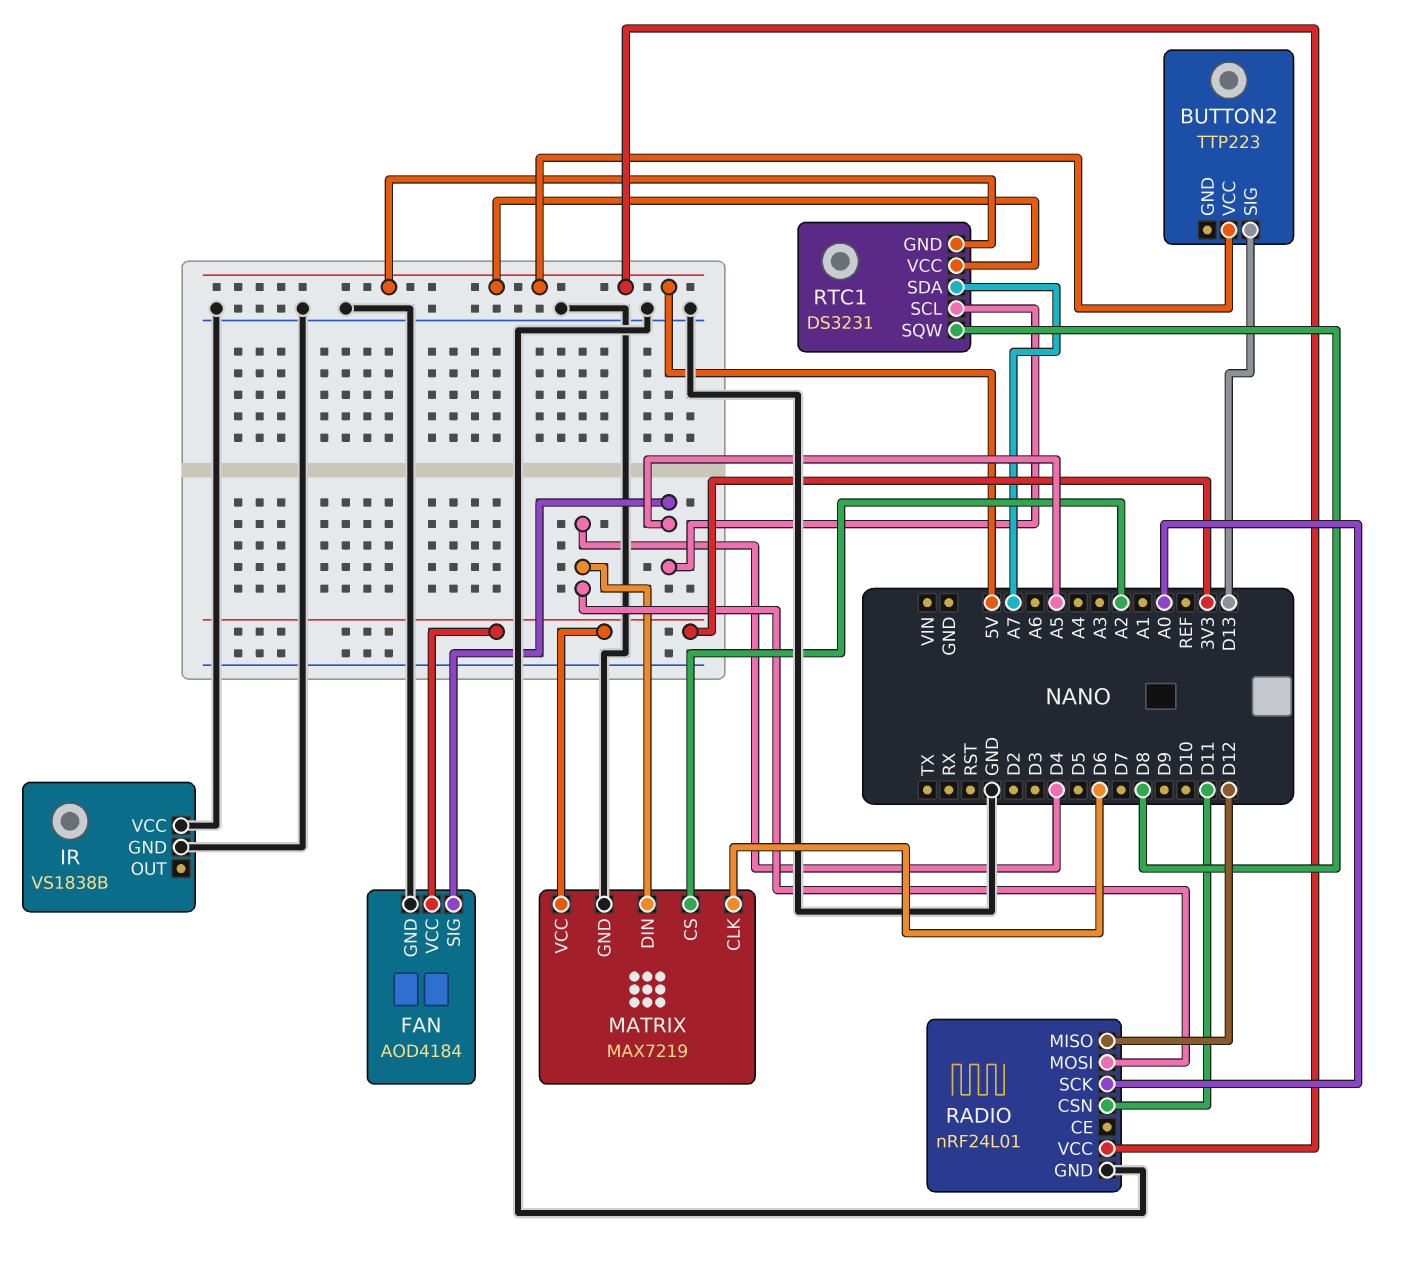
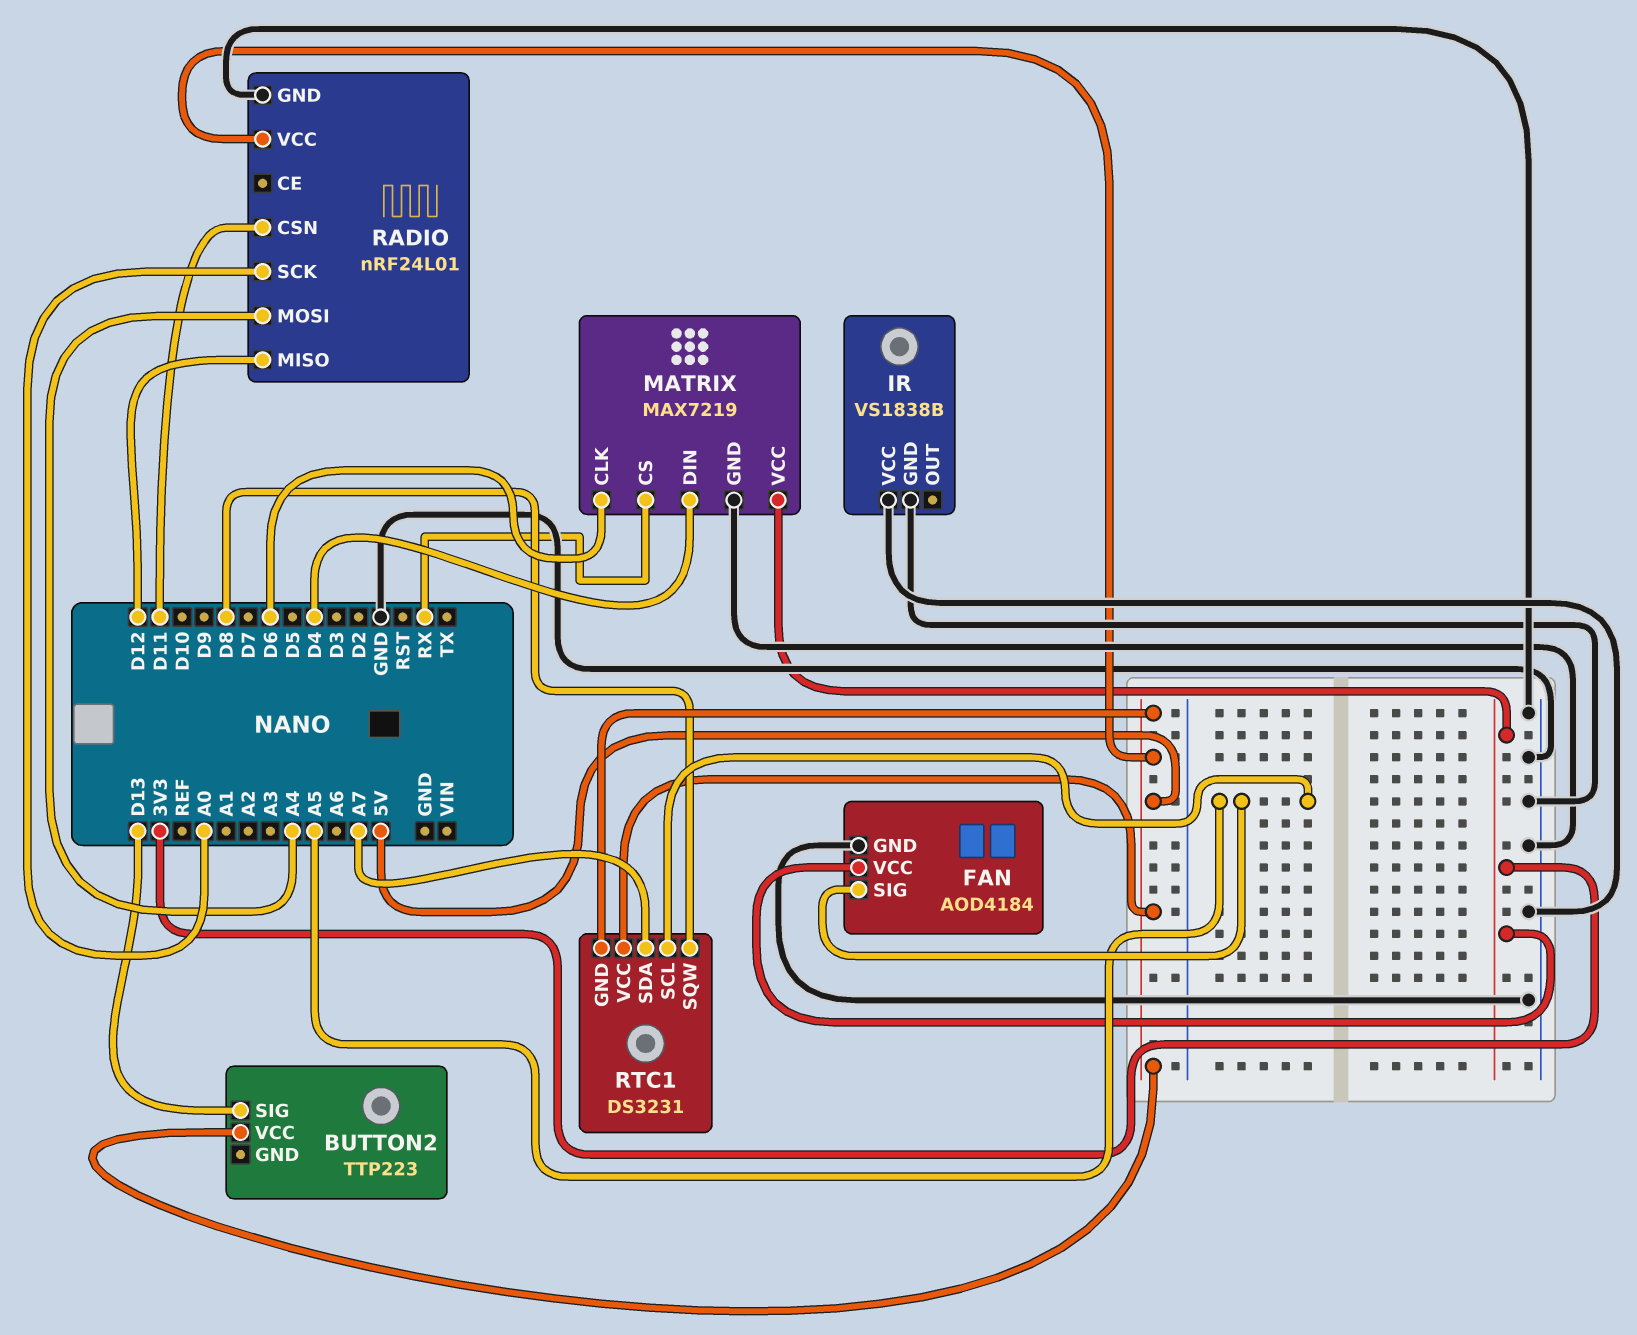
MATRIX pin CS: A2 -> RX
RADIO pin MOSI: D4 -> A4

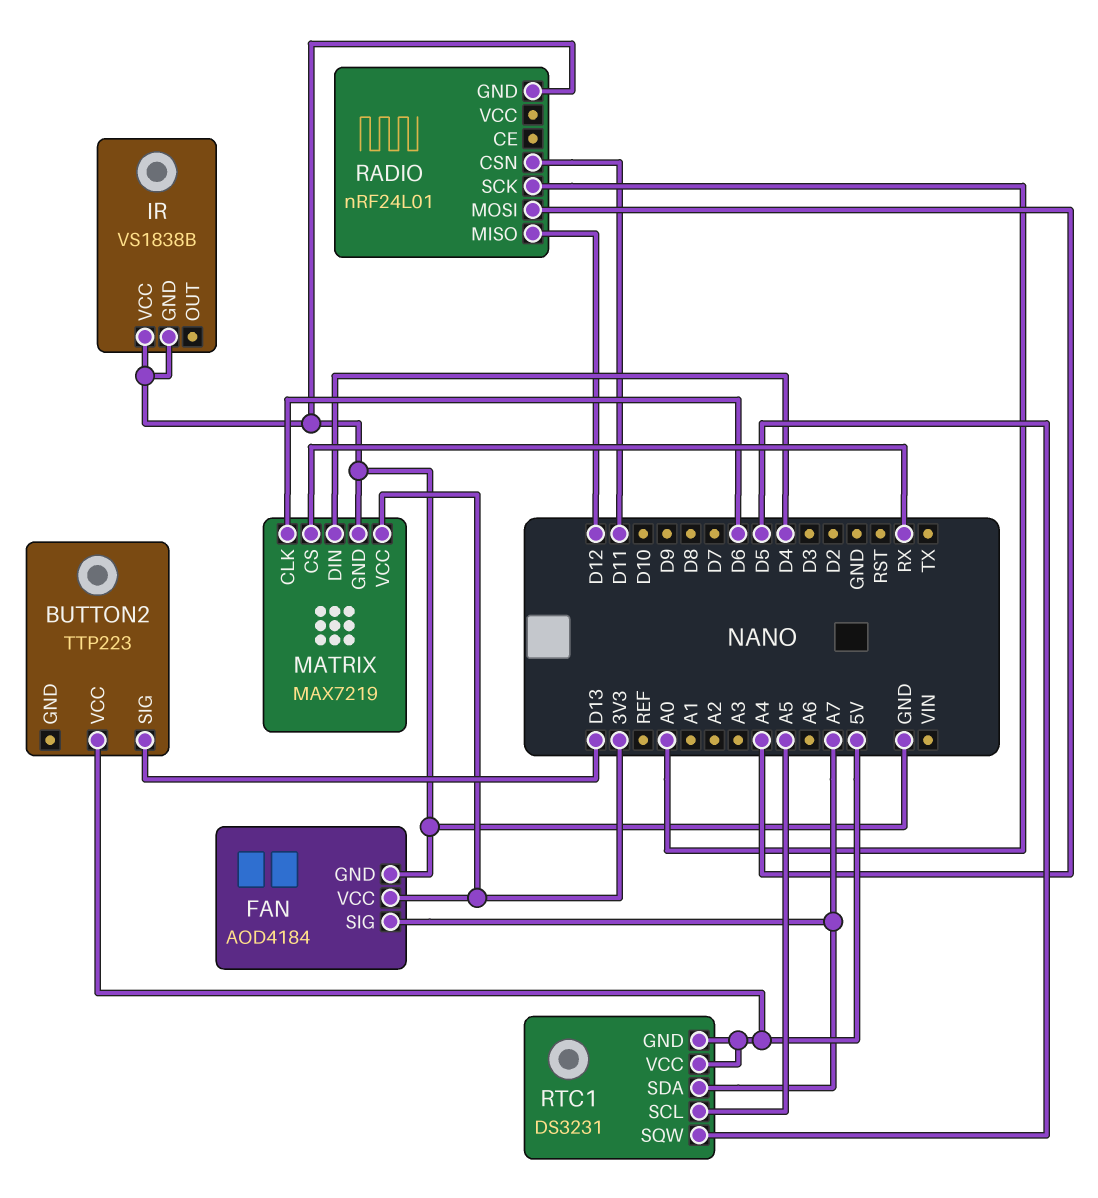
FAN pin SIG: A5 -> A7
RADIO pin VCC: 5V -> none
RTC1 pin SQW: D8 -> D5

